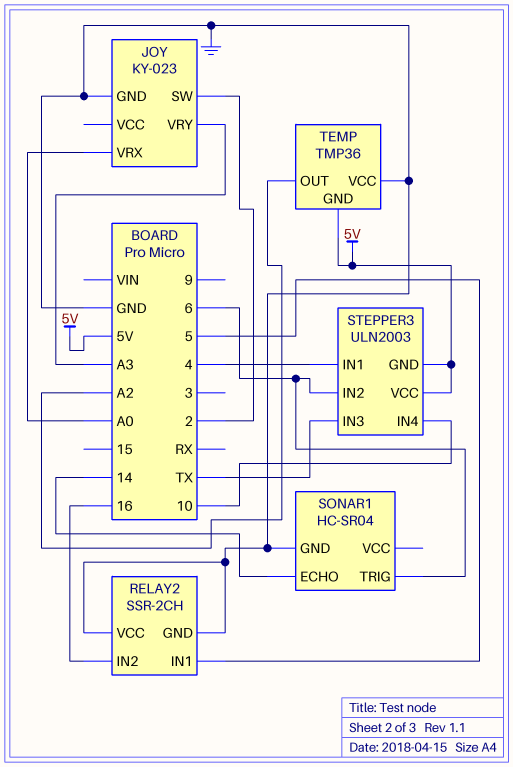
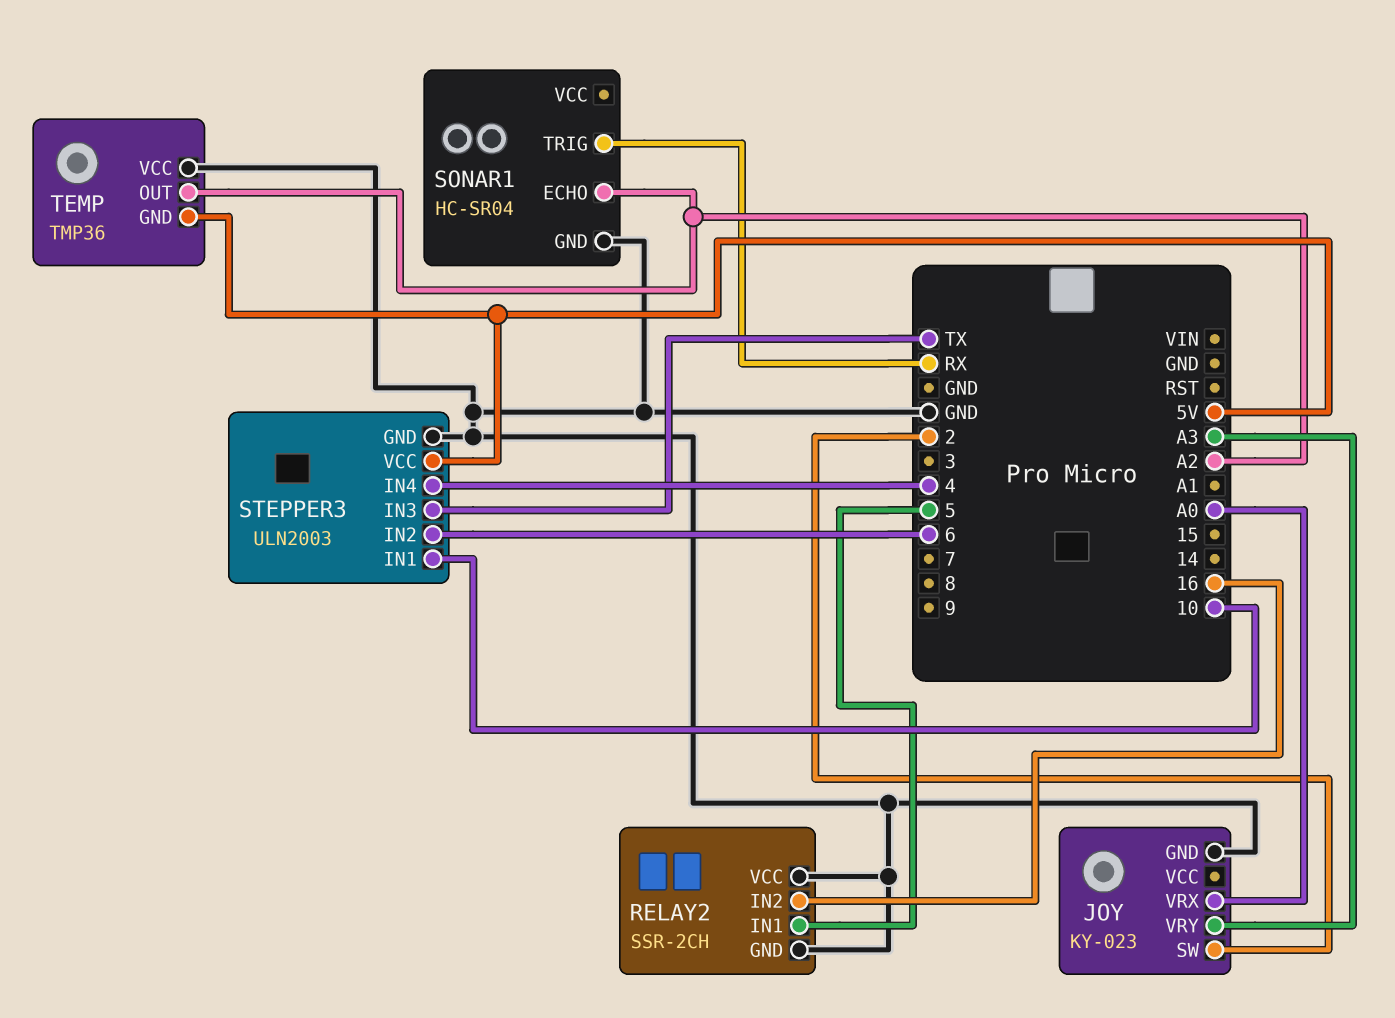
SONAR1 pin ECHO: 14 -> A2
SONAR1 pin TRIG: 6 -> RX
STEPPER3 pin GND: 5V -> GND
STEPPER3 pin IN1: 4 -> 10
STEPPER3 pin IN4: 10 -> 4

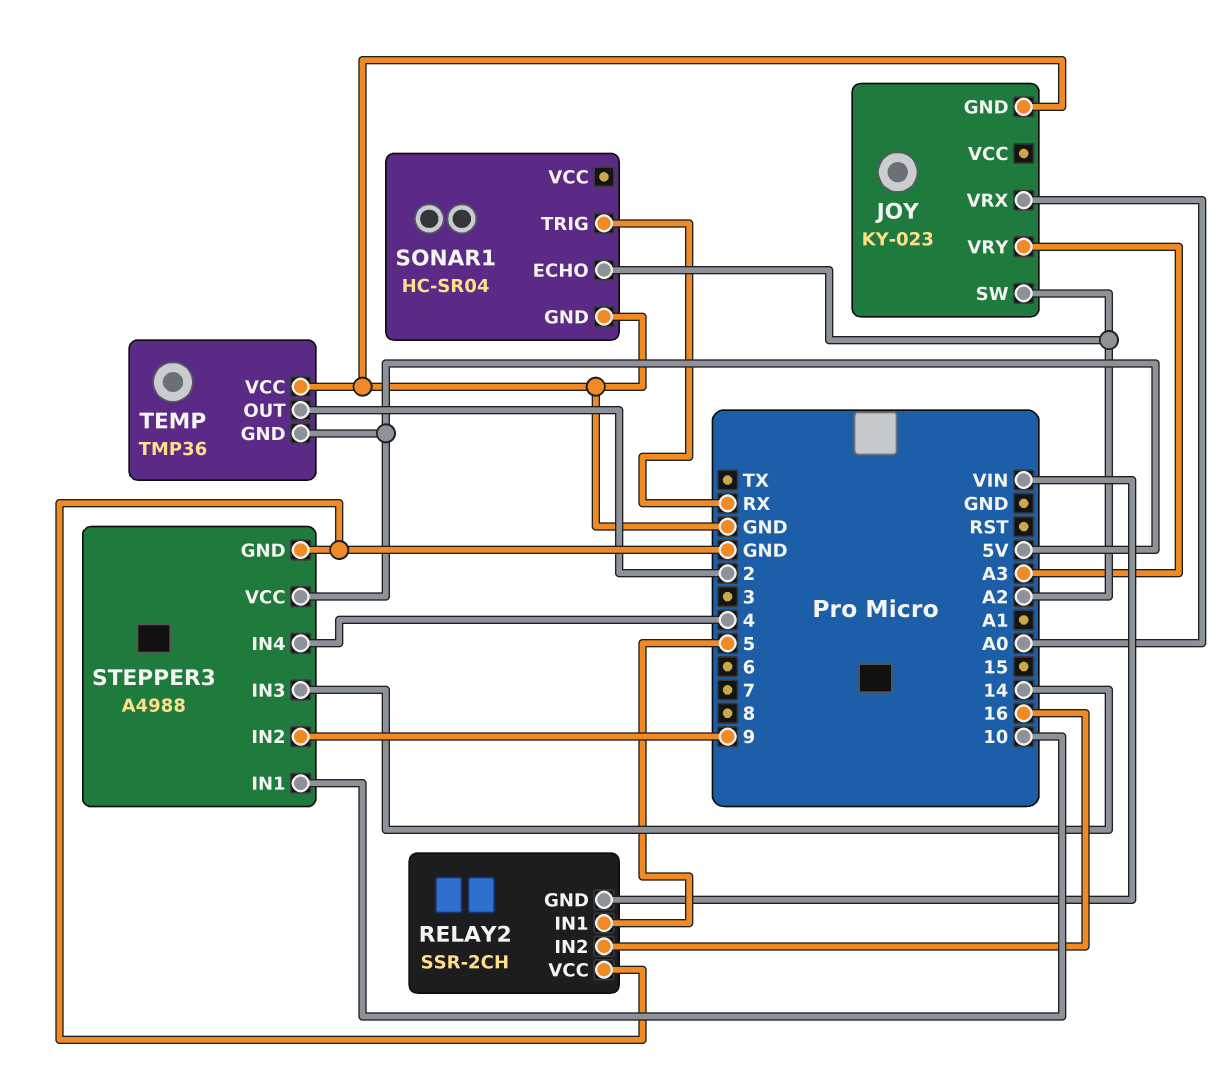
JOY pin SW: 2 -> A2
RELAY2 pin GND: GND -> VIN
STEPPER3: ULN2003 -> A4988
STEPPER3 pin IN2: 6 -> 9
STEPPER3 pin IN3: TX -> 14
TEMP pin OUT: A2 -> 2

